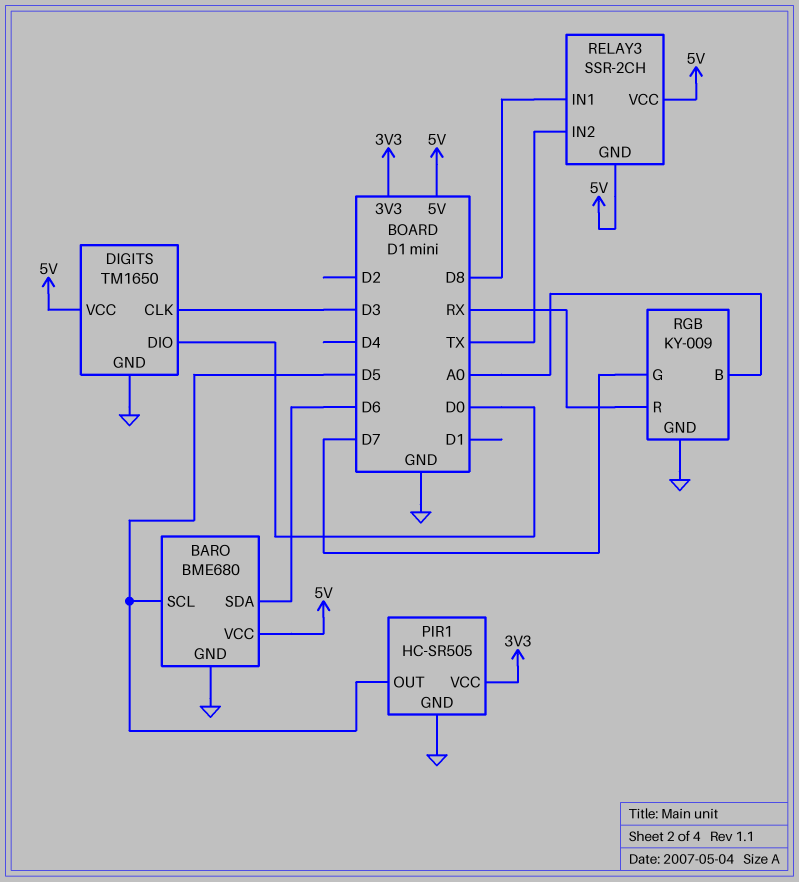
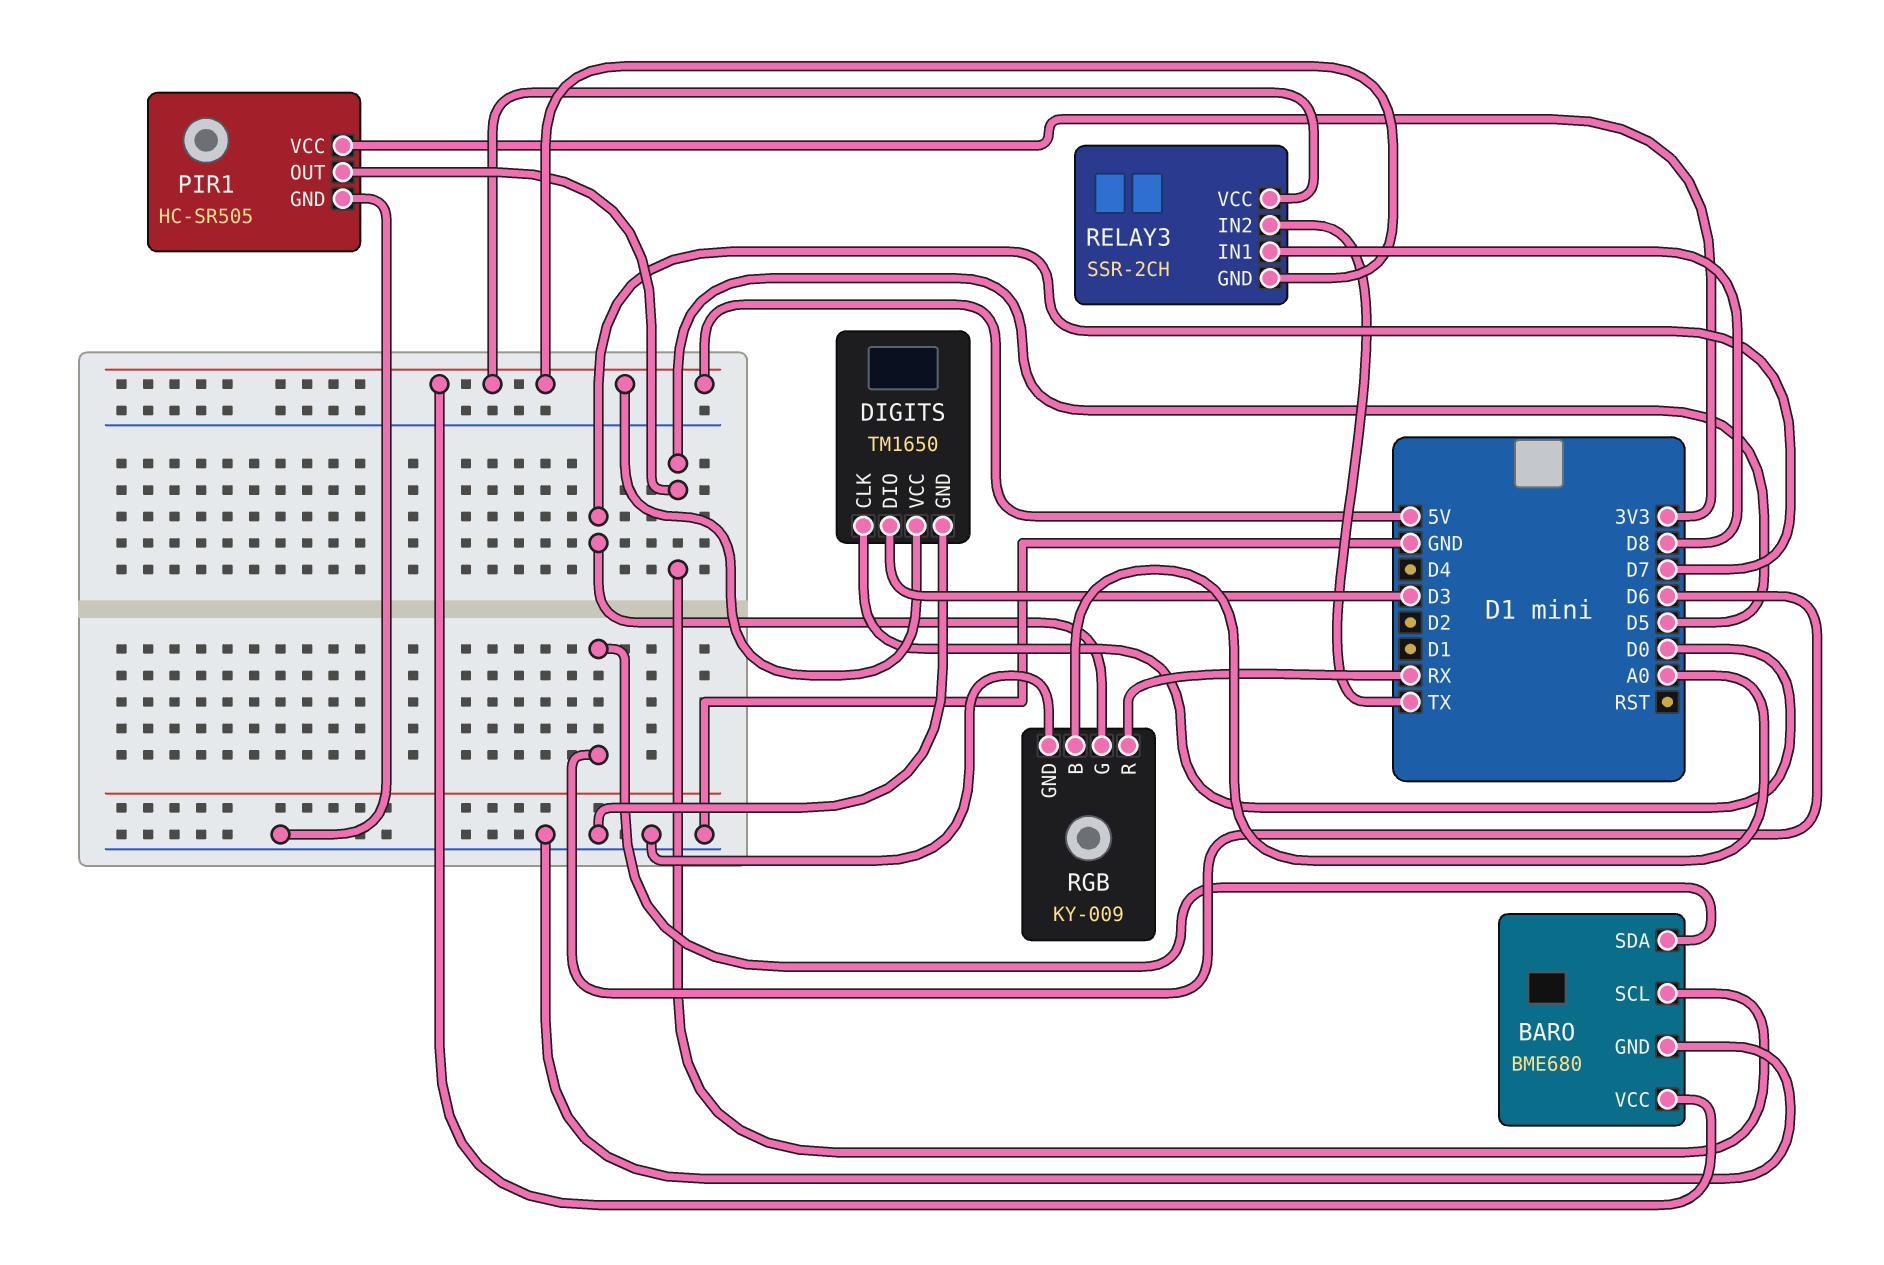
DIGITS pin CLK: D3 -> D0
DIGITS pin DIO: D0 -> D3

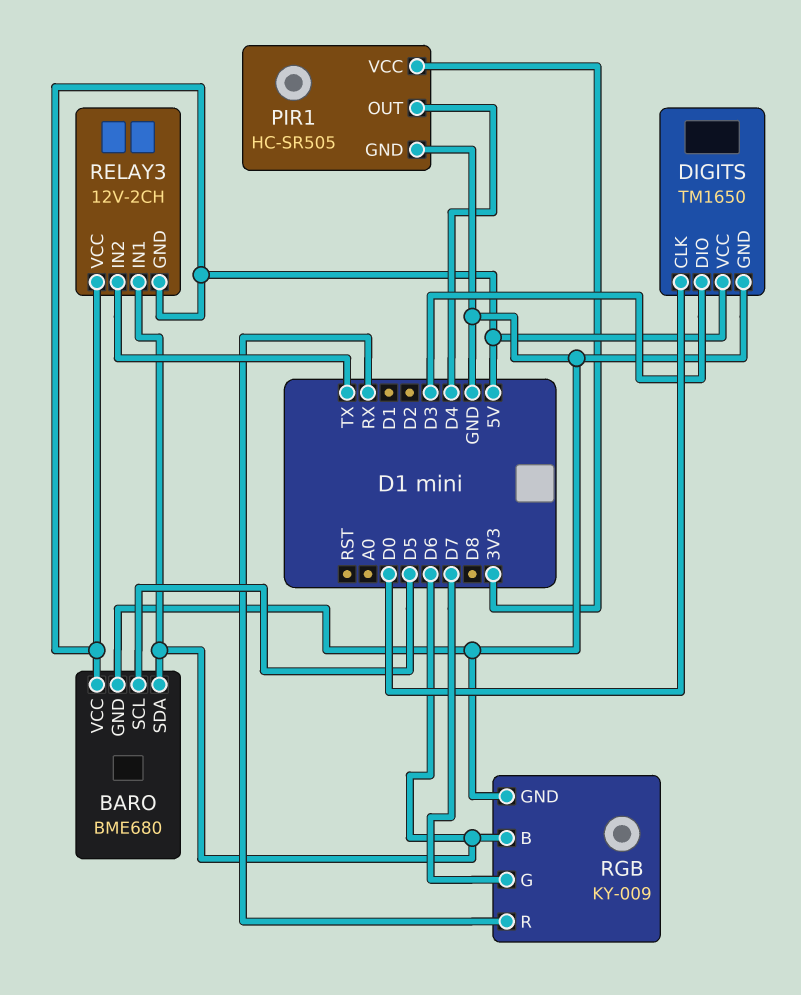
PIR1 pin OUT: D5 -> D4
RELAY3: SSR-2CH -> 12V-2CH
RELAY3 pin IN1: D8 -> D6
RGB pin B: A0 -> D6

